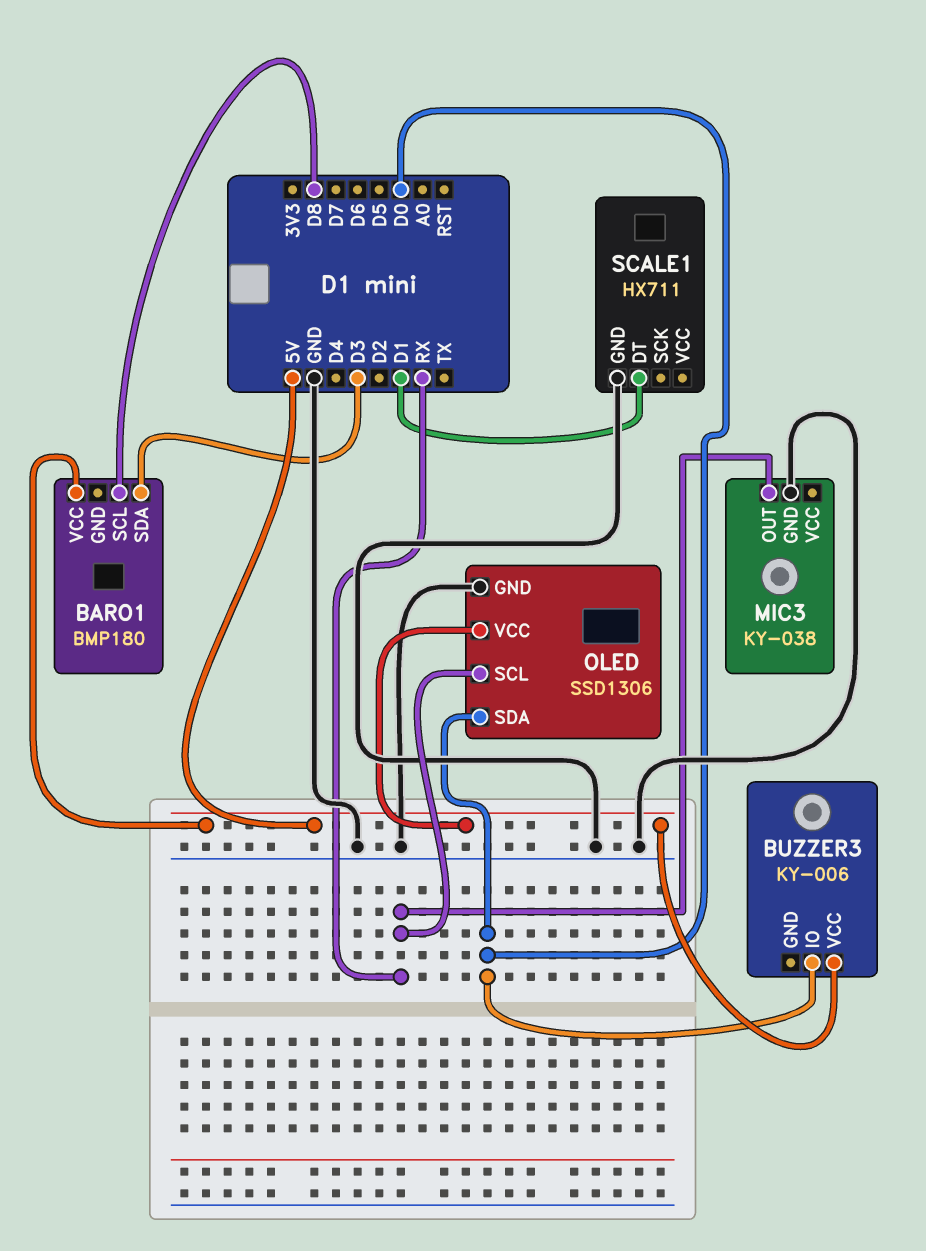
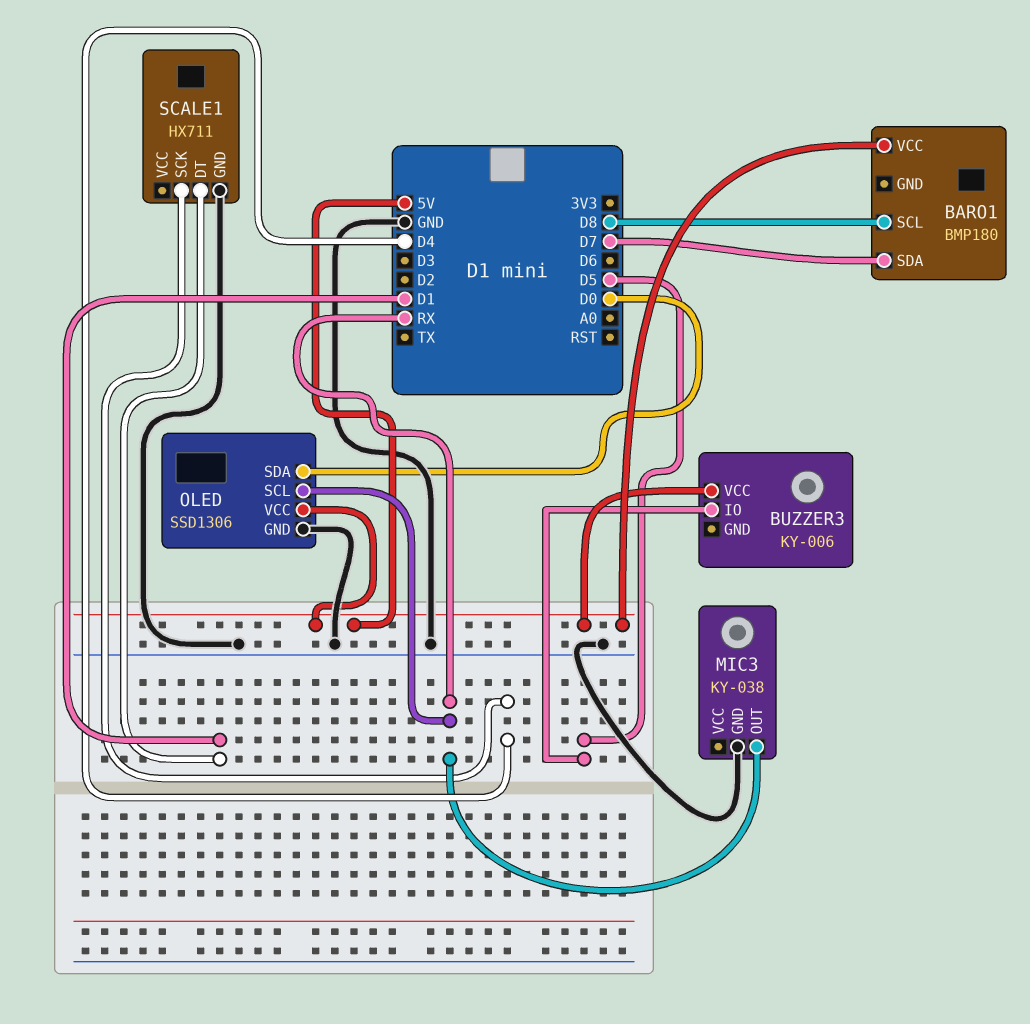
BARO1 pin SDA: D3 -> D7
BUZZER3 pin IO: D0 -> D5
SCALE1 pin SCK: none -> D4

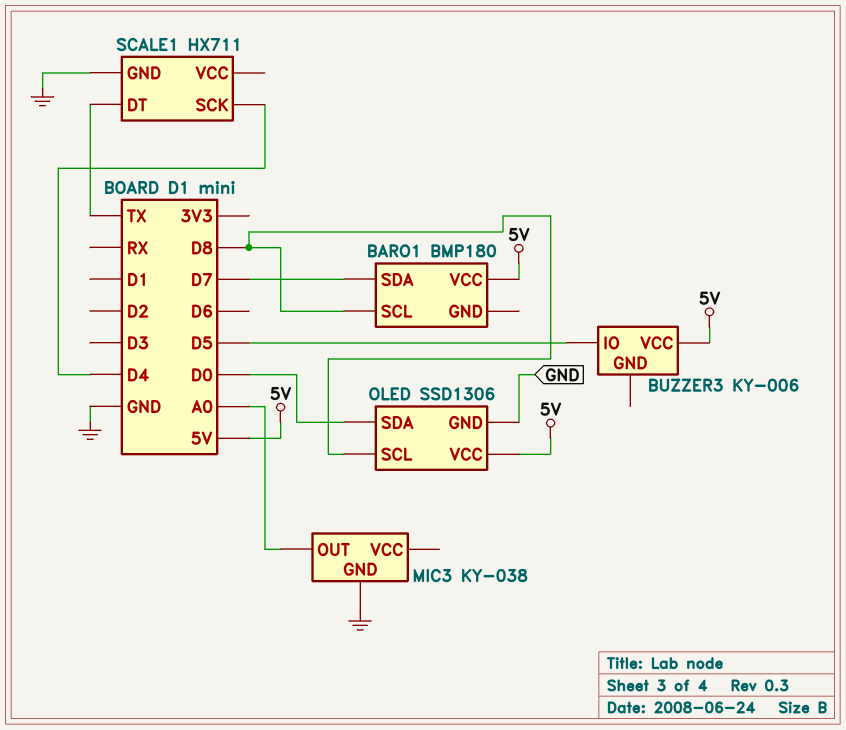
MIC3 pin OUT: RX -> A0
OLED pin SCL: RX -> D8
SCALE1 pin DT: D1 -> TX

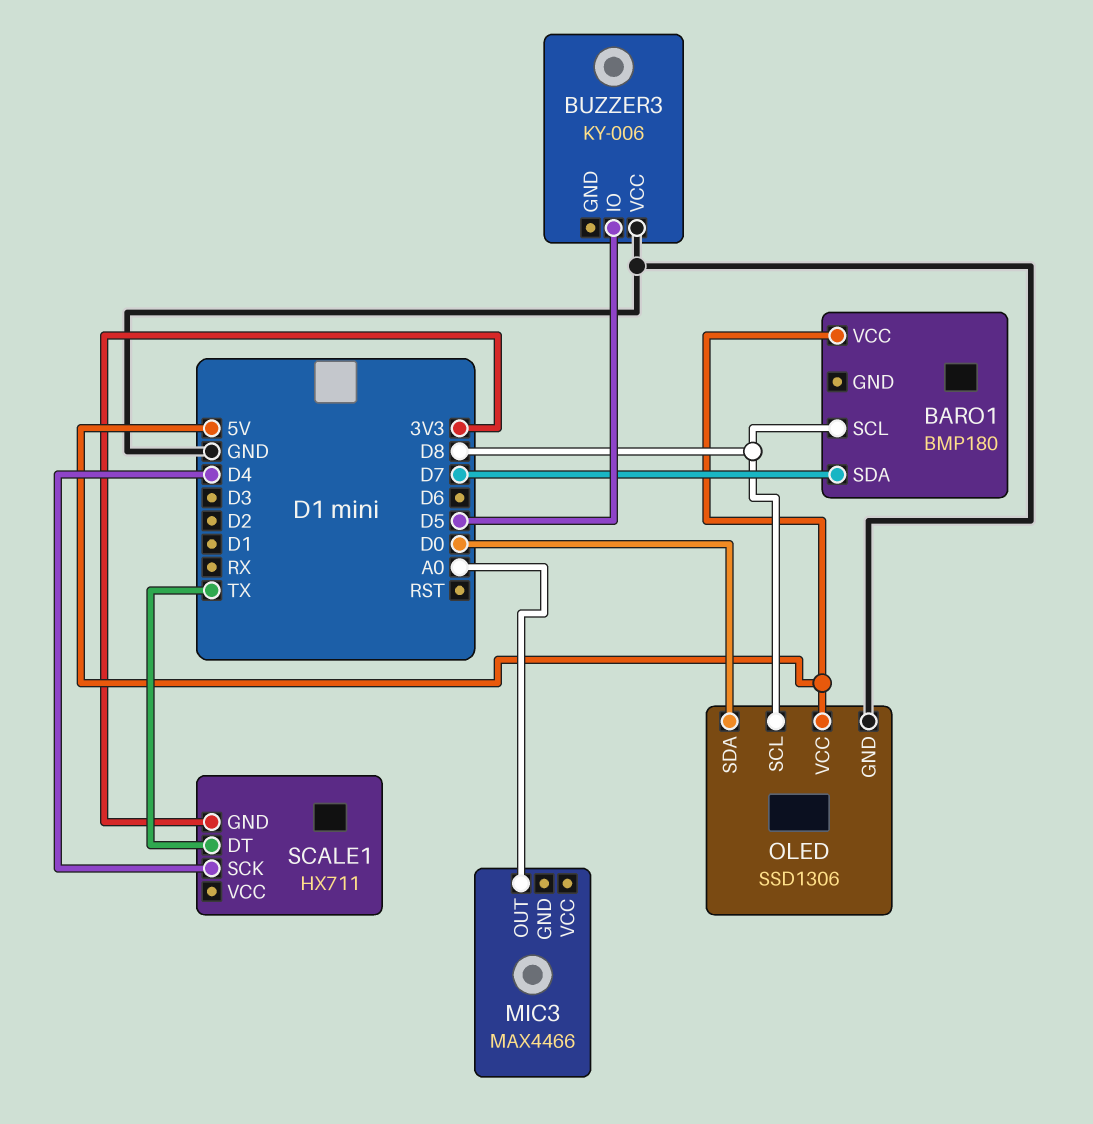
BUZZER3 pin VCC: 5V -> GND
MIC3: KY-038 -> MAX4466
MIC3 pin GND: GND -> none
SCALE1 pin GND: GND -> 3V3

